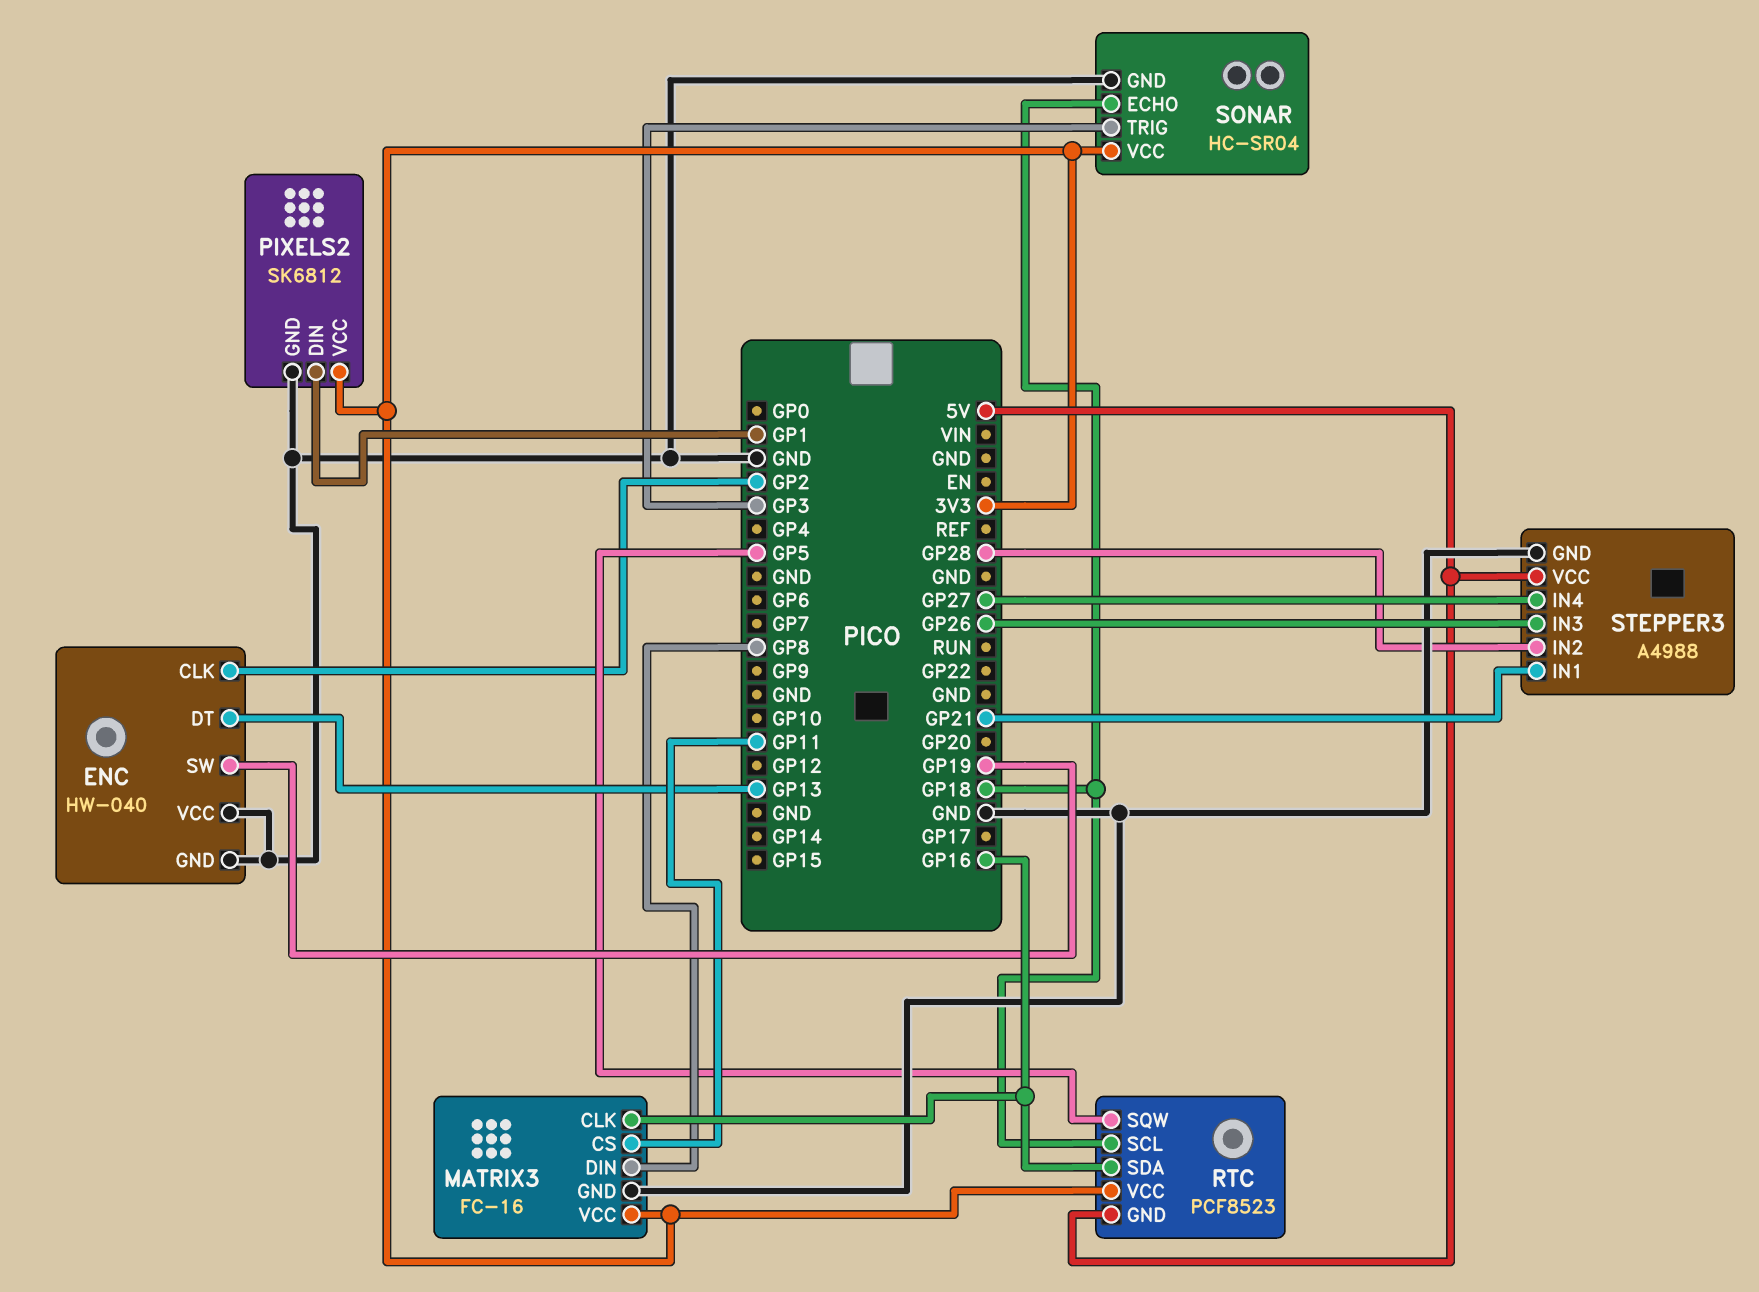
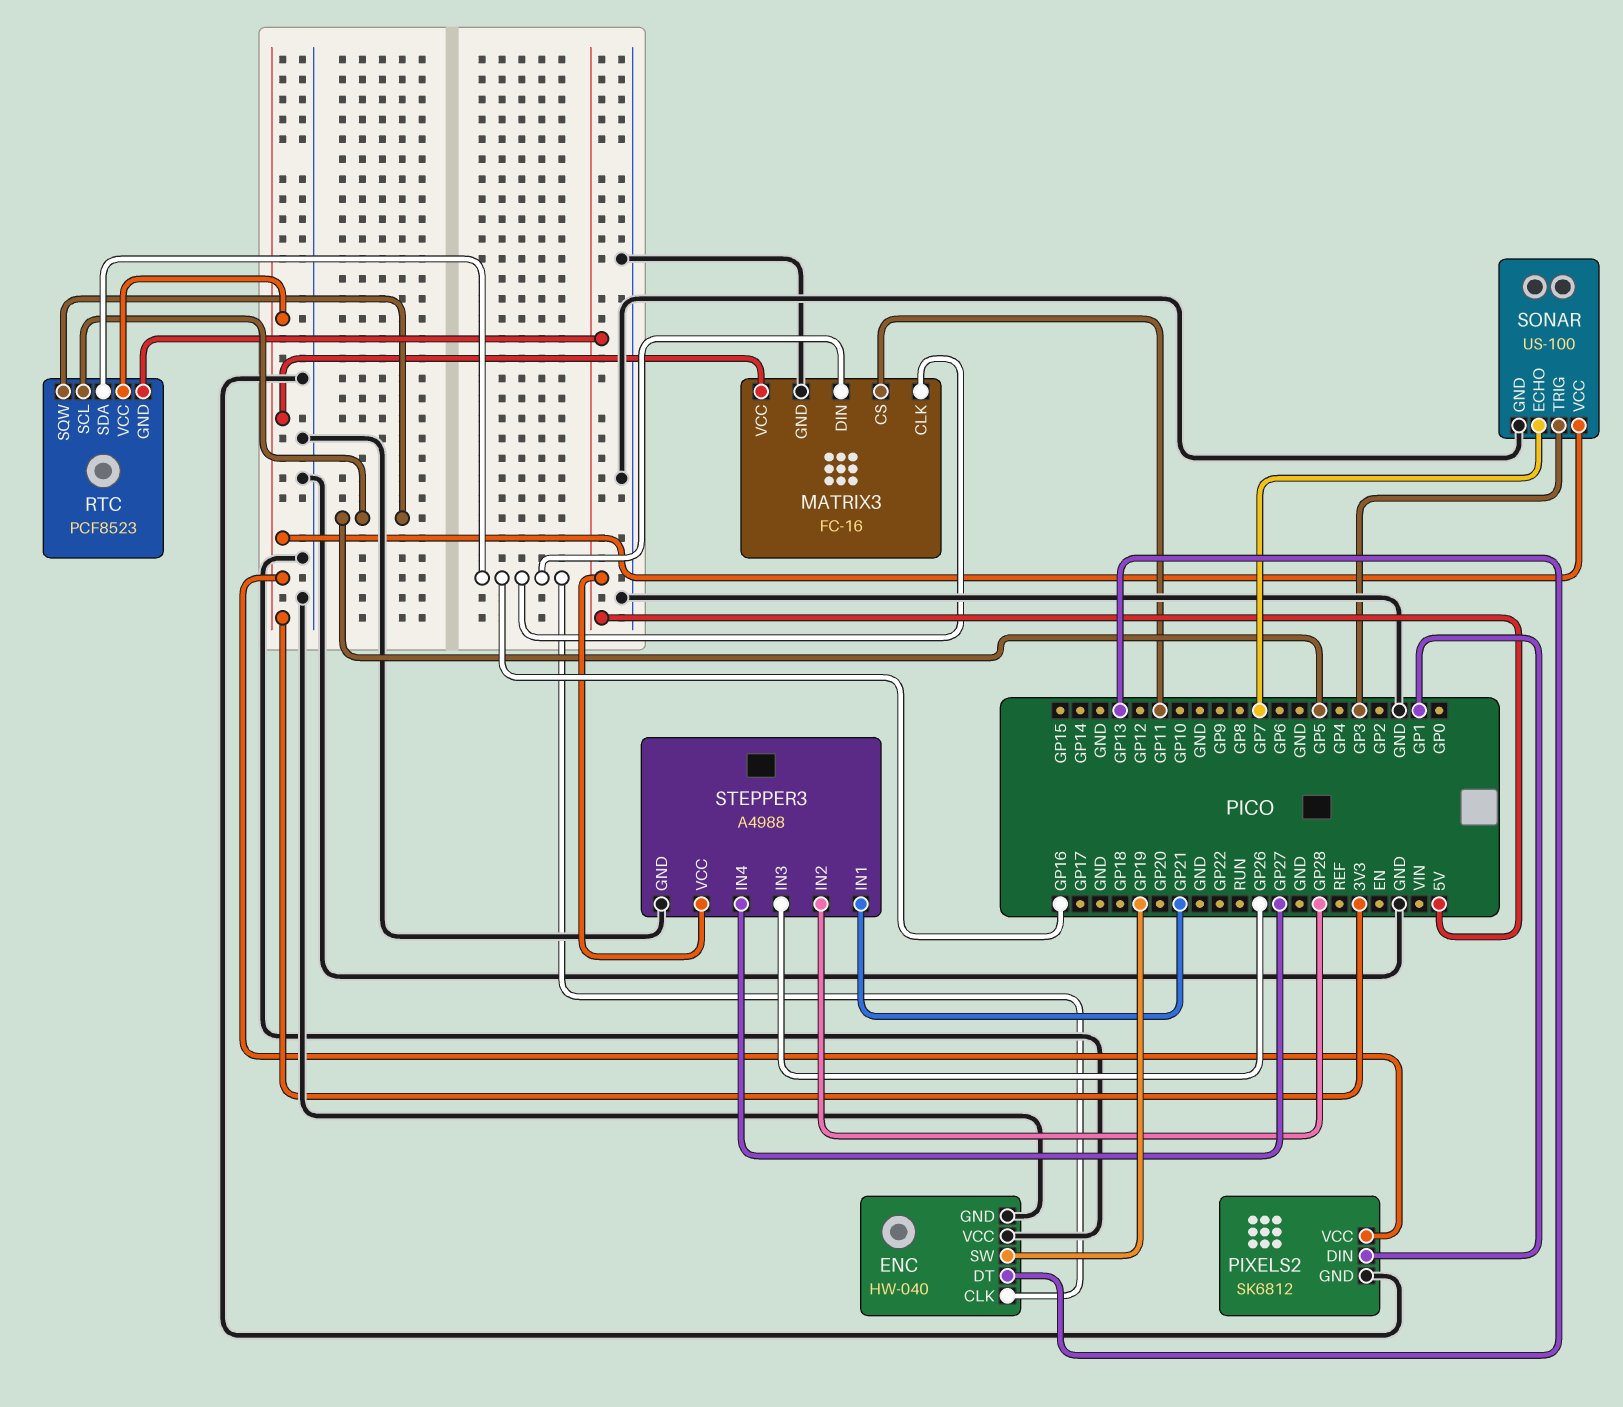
ENC pin CLK: GP2 -> GP16
MATRIX3 pin DIN: GP8 -> GP16
RTC pin SCL: GP18 -> GP5
SONAR: HC-SR04 -> US-100
SONAR pin ECHO: GP18 -> GP7

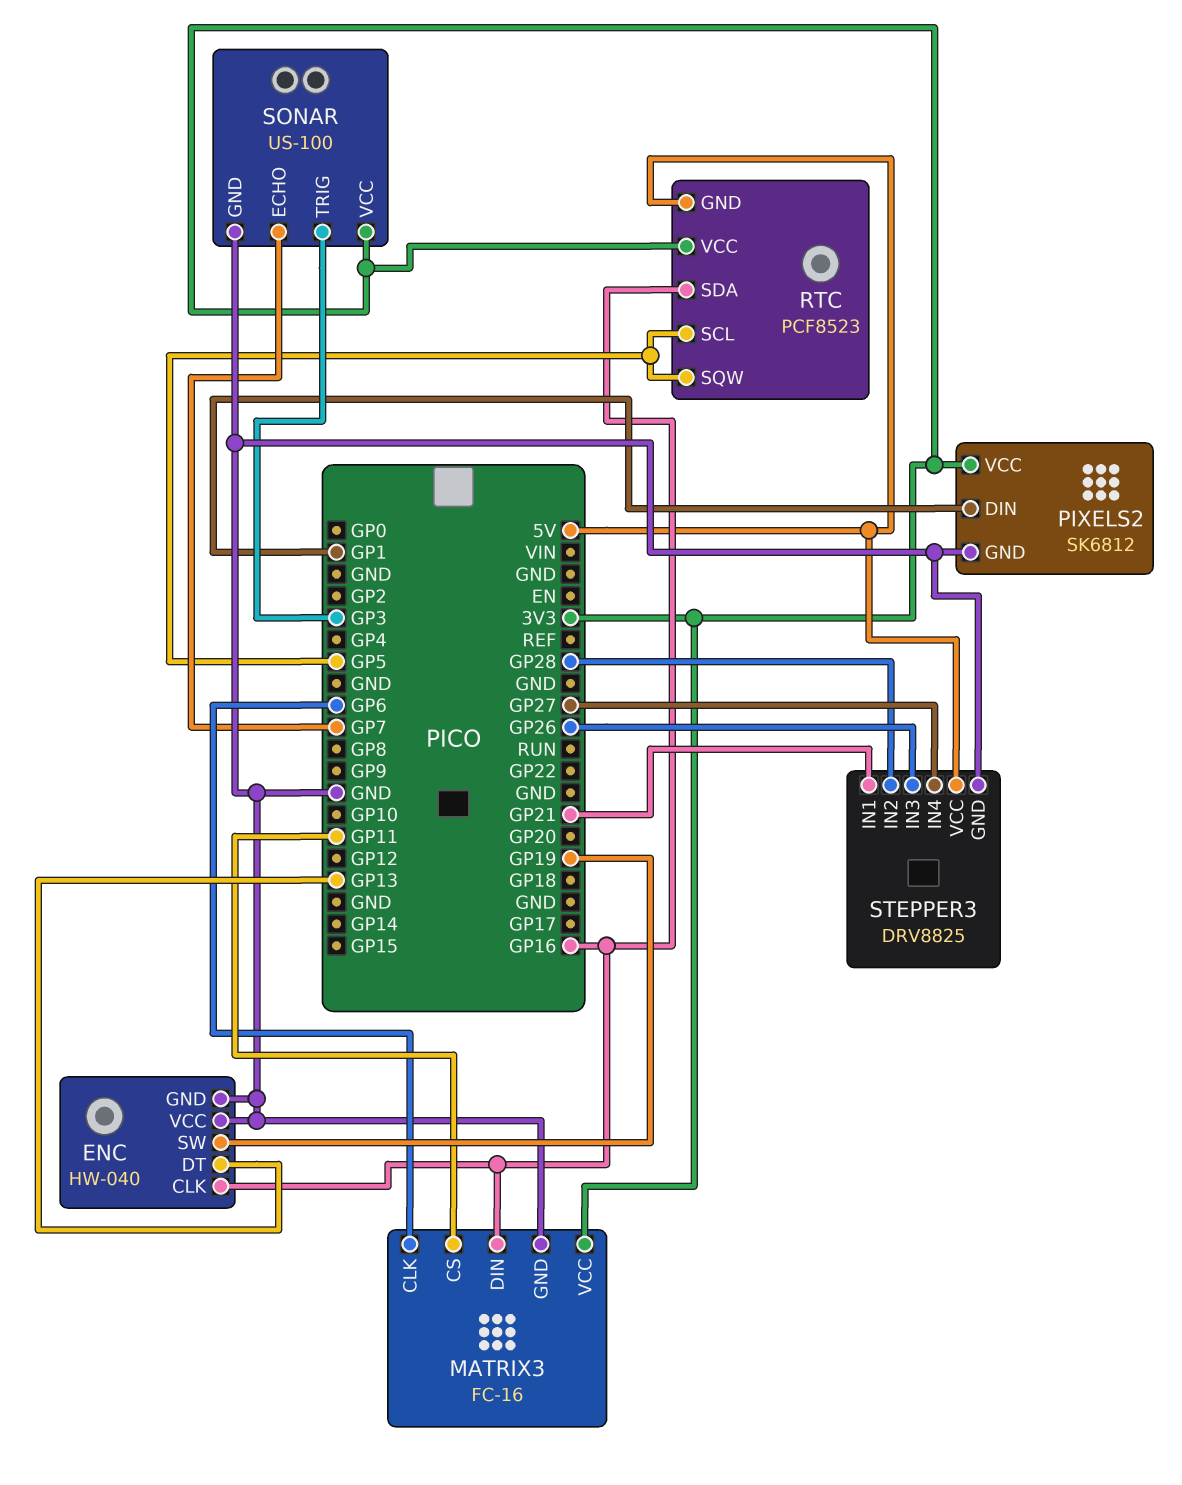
MATRIX3 pin CLK: GP16 -> GP6
STEPPER3: A4988 -> DRV8825

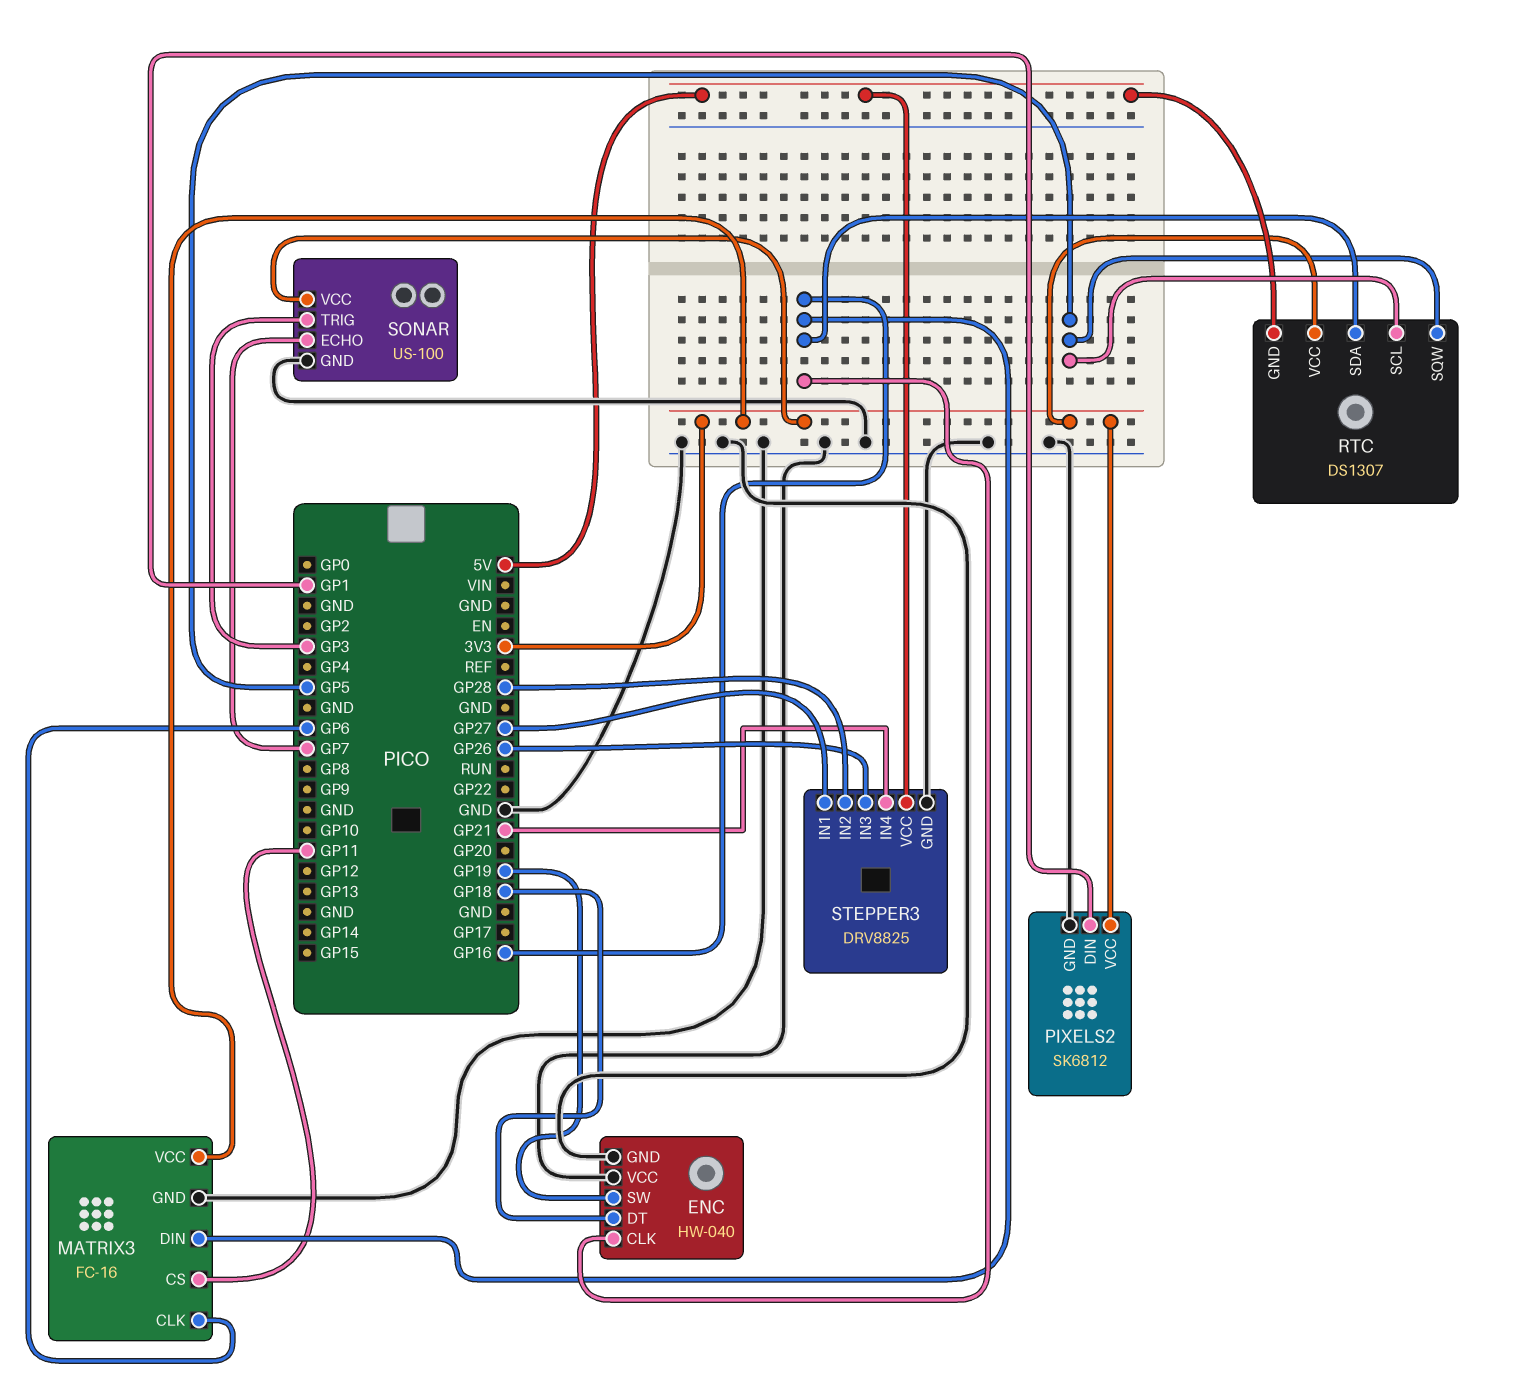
ENC pin DT: GP13 -> GP18
RTC: PCF8523 -> DS1307
STEPPER3 pin IN1: GP21 -> GP27
STEPPER3 pin IN4: GP27 -> GP21

